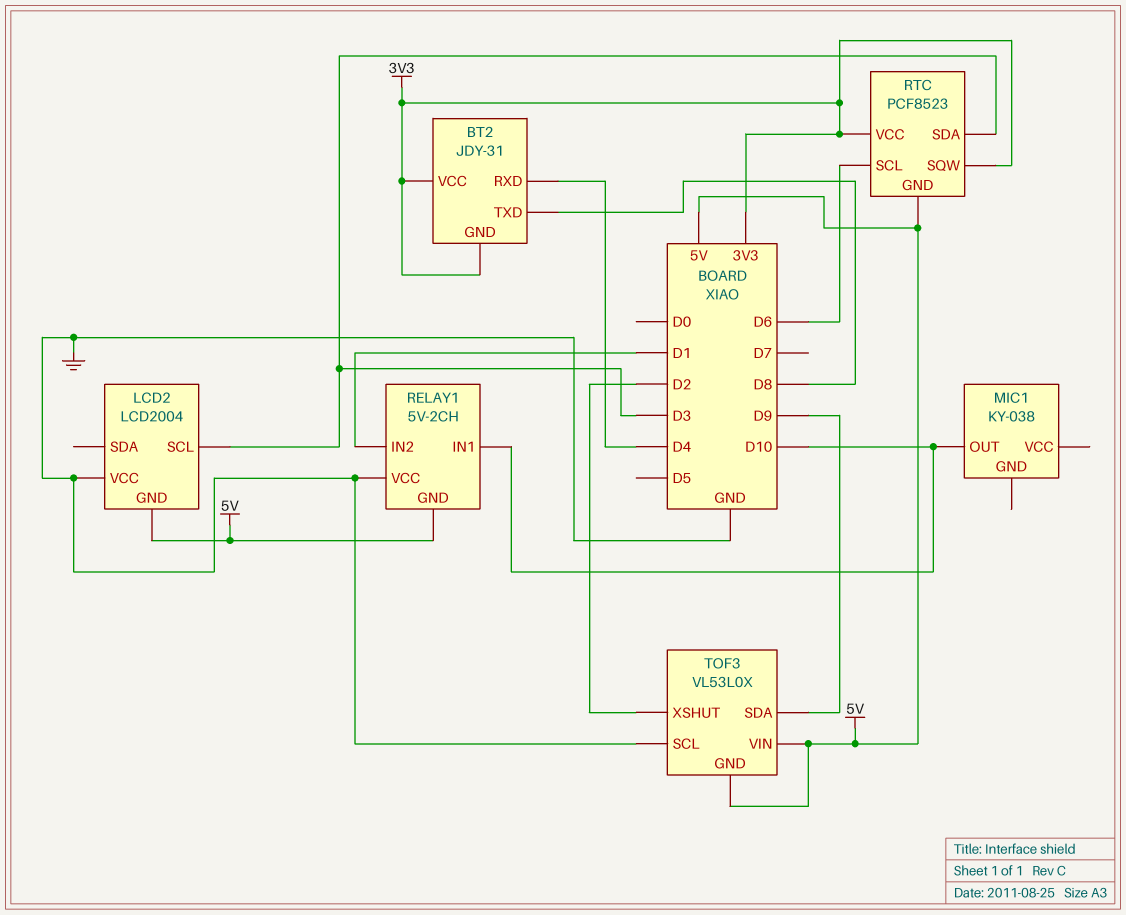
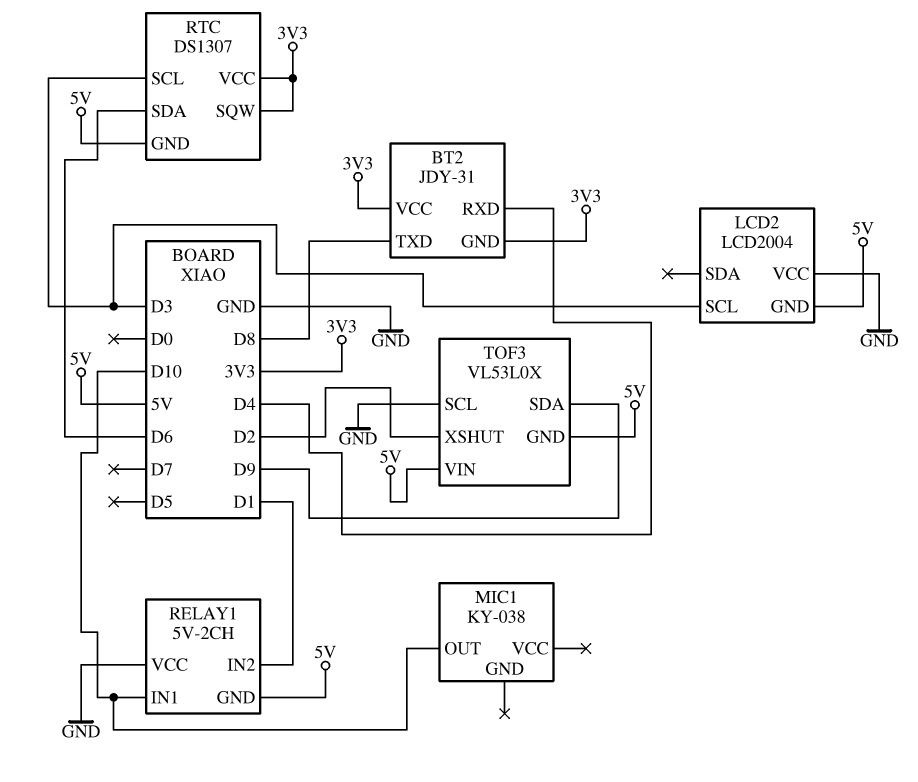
RTC: PCF8523 -> DS1307
RTC pin SCL: D6 -> D3
RTC pin SDA: D3 -> D6

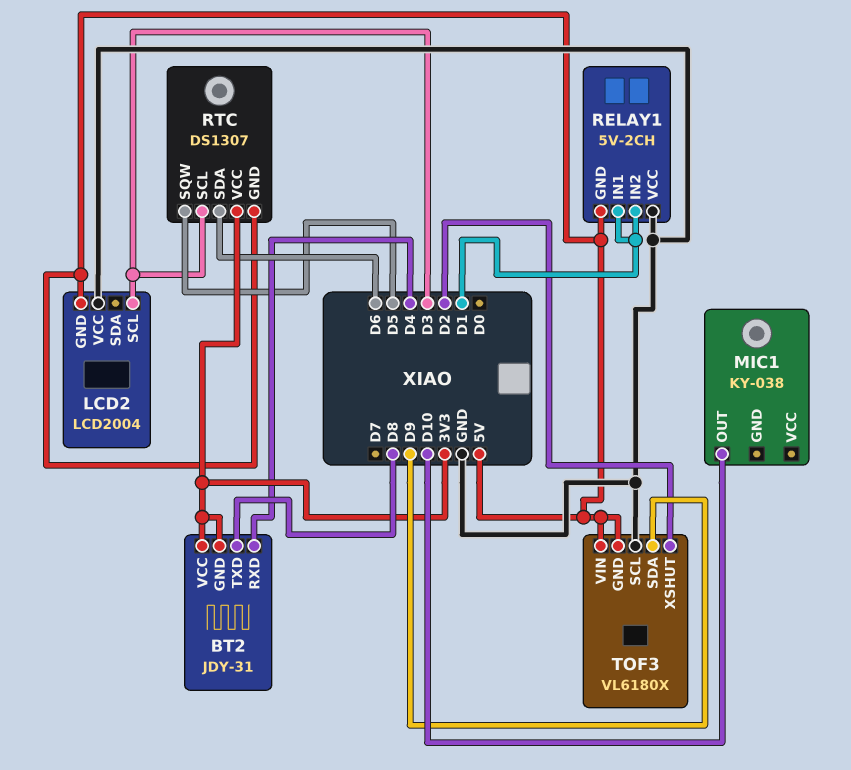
RELAY1 pin IN1: D10 -> D1
RTC pin SQW: 3V3 -> D5
TOF3: VL53L0X -> VL6180X

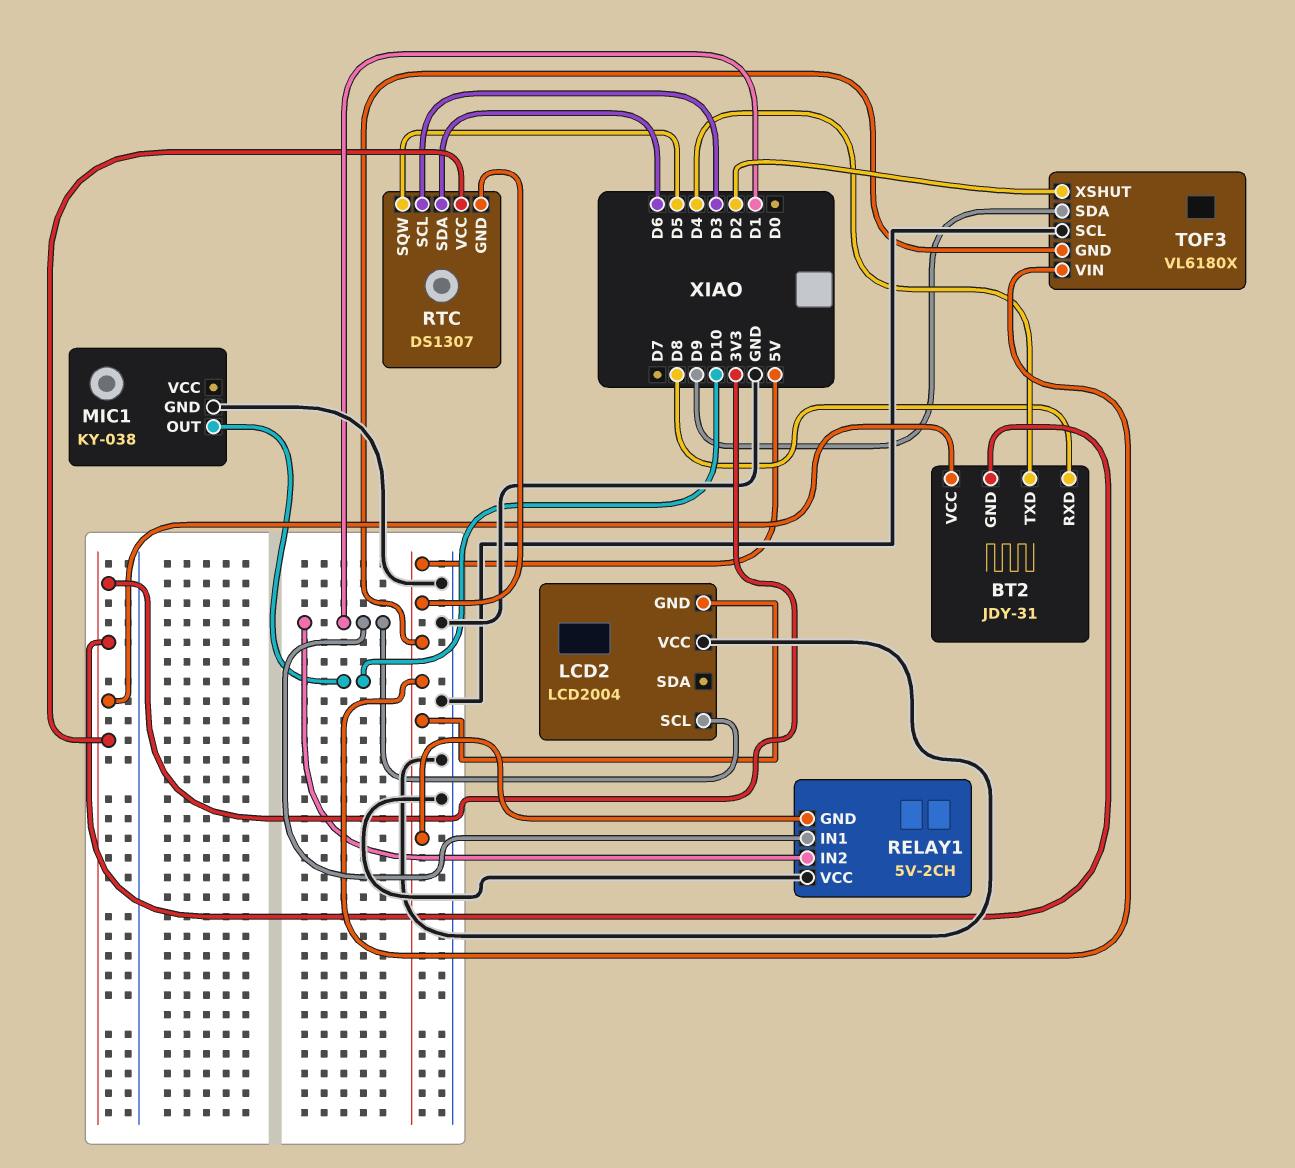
BT2 pin RXD: D4 -> D8
BT2 pin TXD: D8 -> D4
LCD2 pin SCL: D3 -> D1
MIC1 pin GND: none -> GND

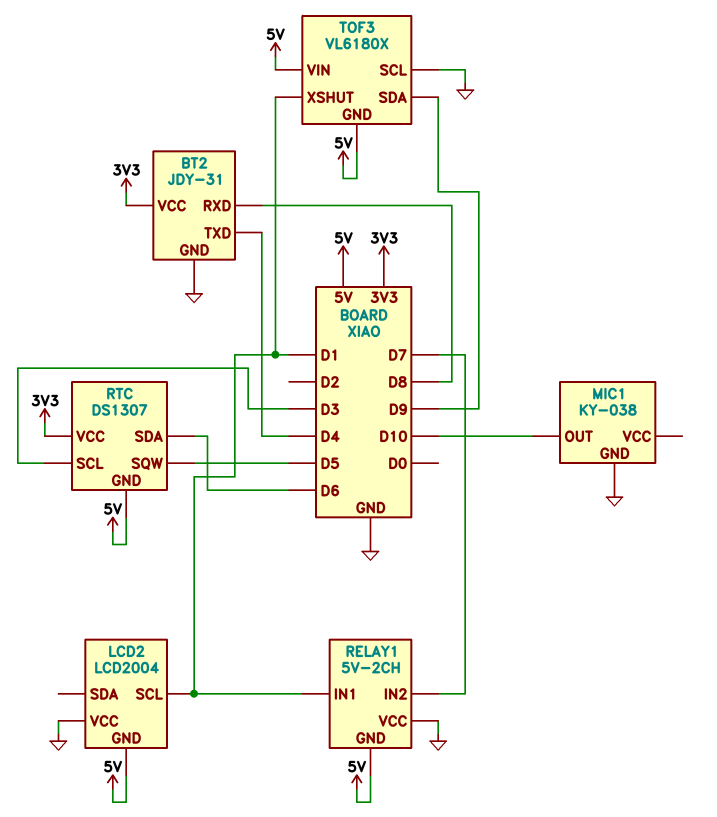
BT2 pin GND: 3V3 -> GND
RELAY1 pin IN2: D1 -> D7
TOF3 pin XSHUT: D2 -> D1

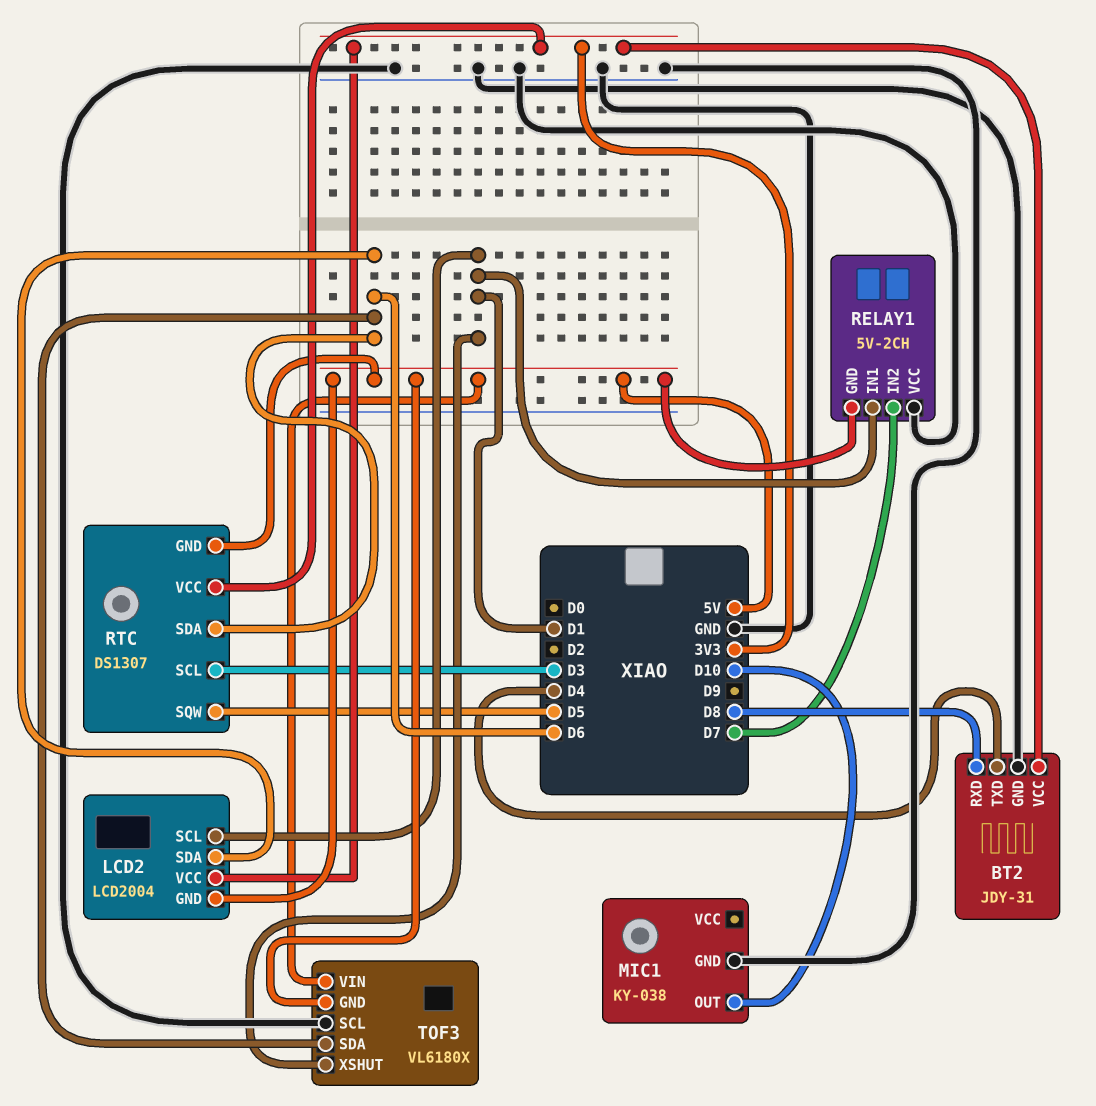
LCD2 pin SDA: none -> D6
LCD2 pin VCC: GND -> 3V3
TOF3 pin SDA: D9 -> D6

